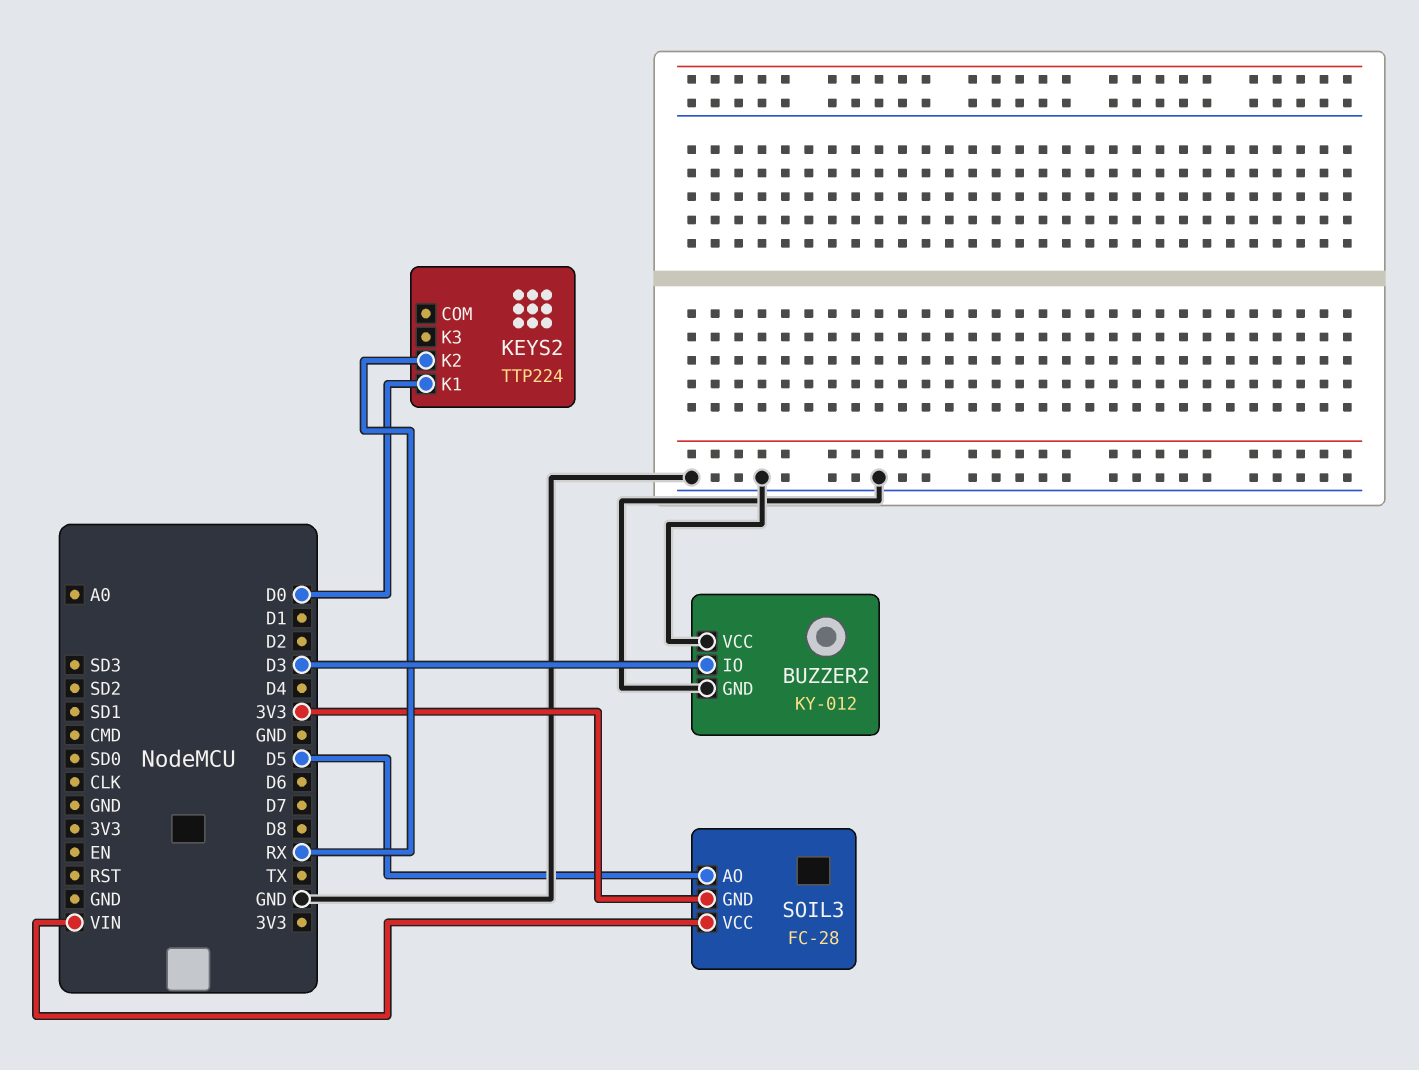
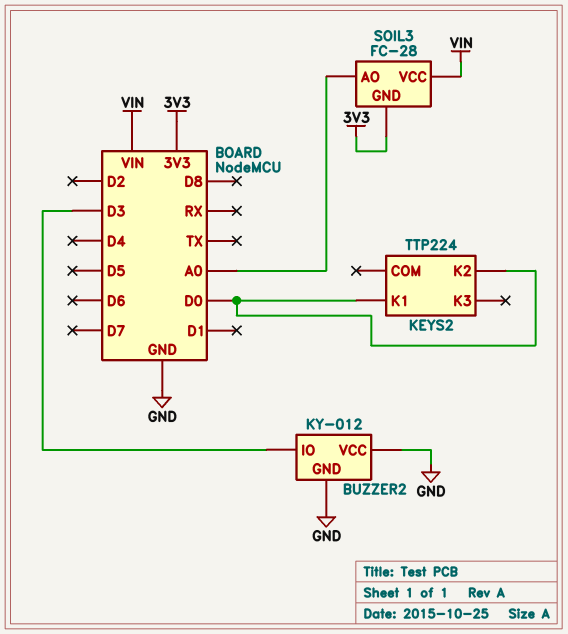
KEYS2 pin K2: RX -> D0
SOIL3 pin AO: D5 -> A0

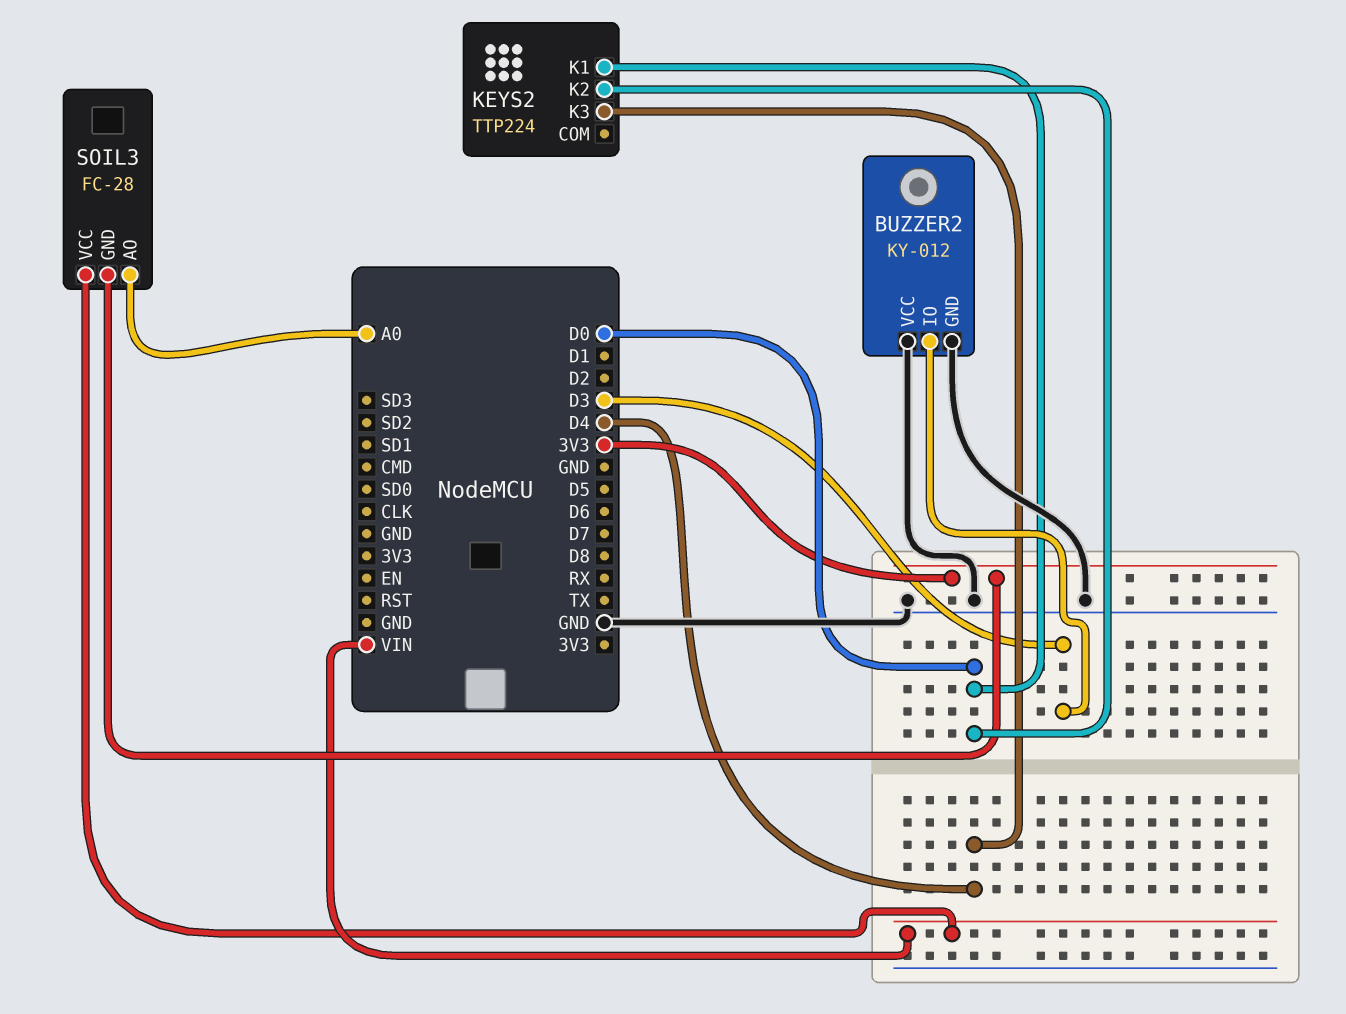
KEYS2 pin K3: none -> D4

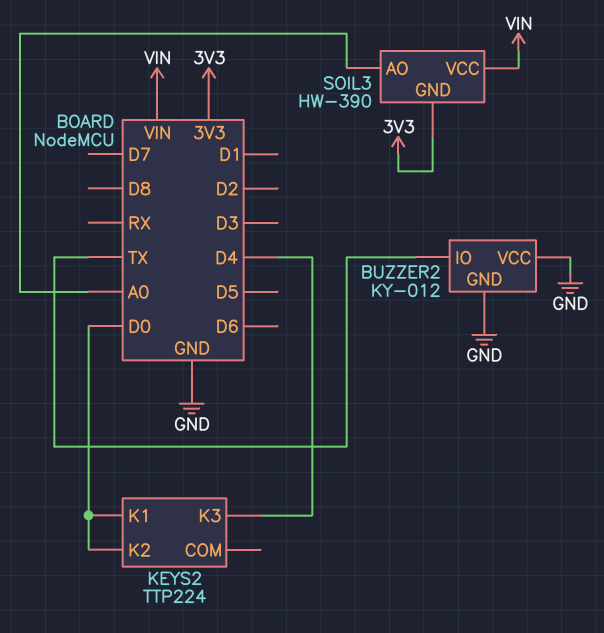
BUZZER2 pin IO: D3 -> TX
SOIL3: FC-28 -> HW-390

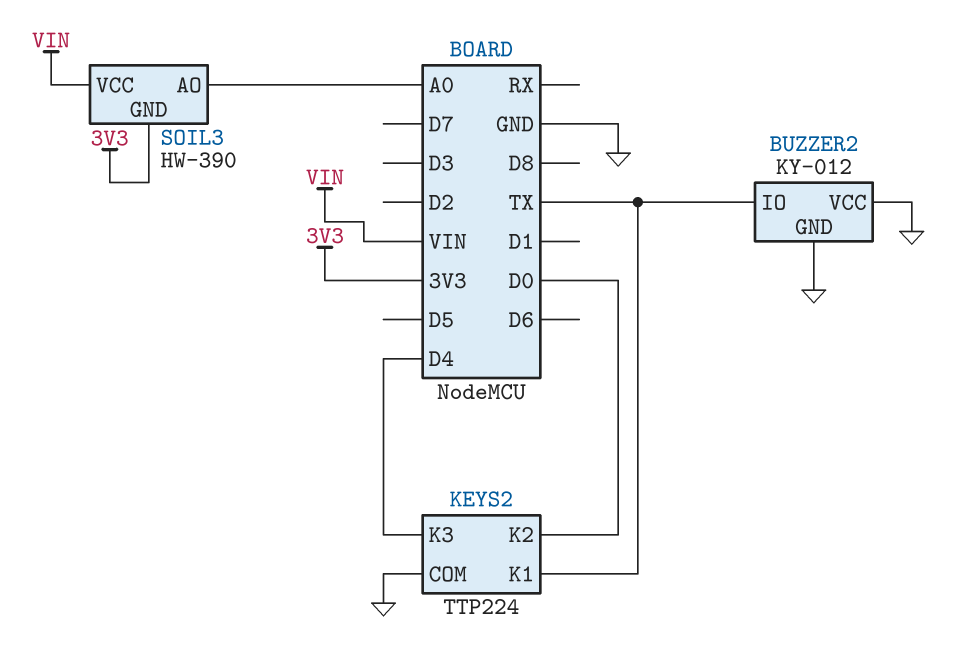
KEYS2 pin COM: none -> GND
KEYS2 pin K1: D0 -> TX

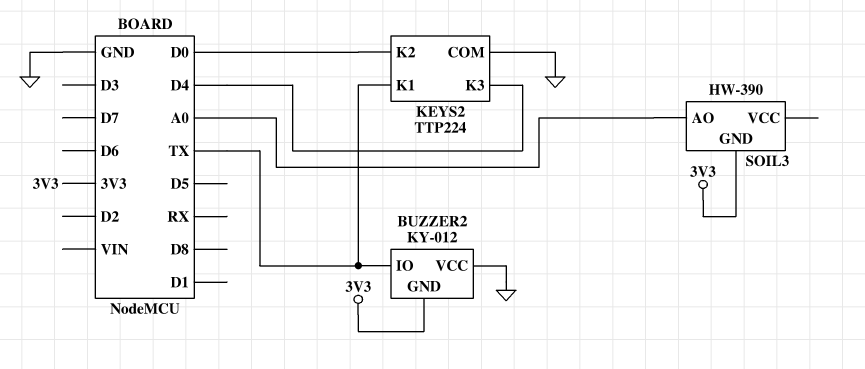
BUZZER2 pin GND: GND -> 3V3
SOIL3 pin VCC: VIN -> none

